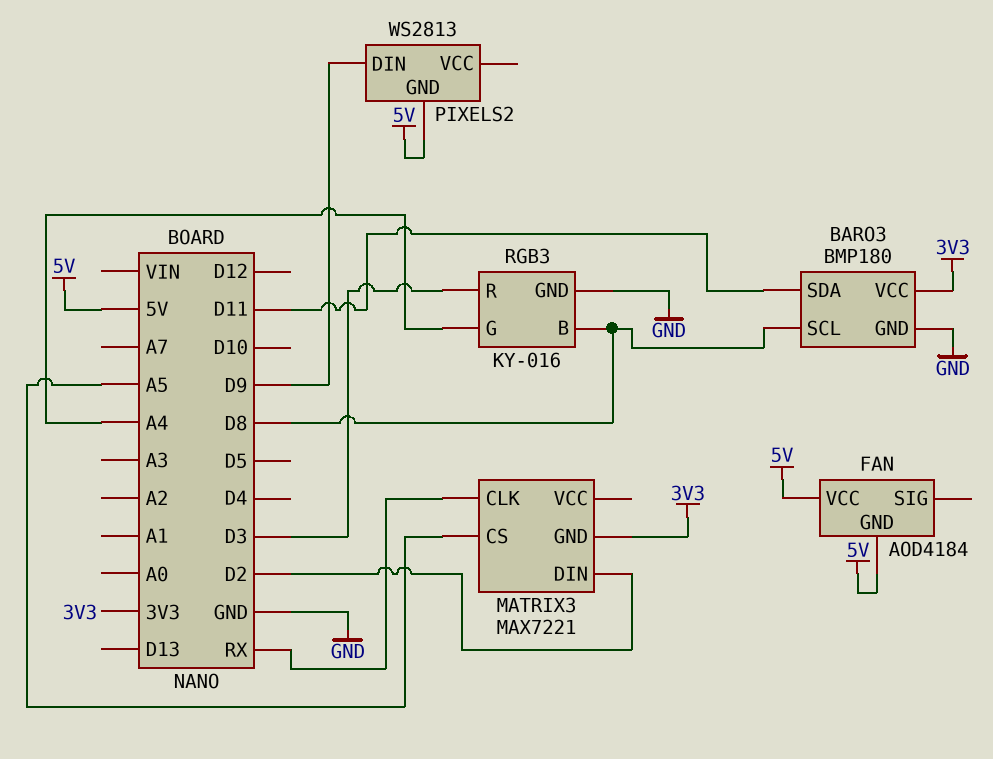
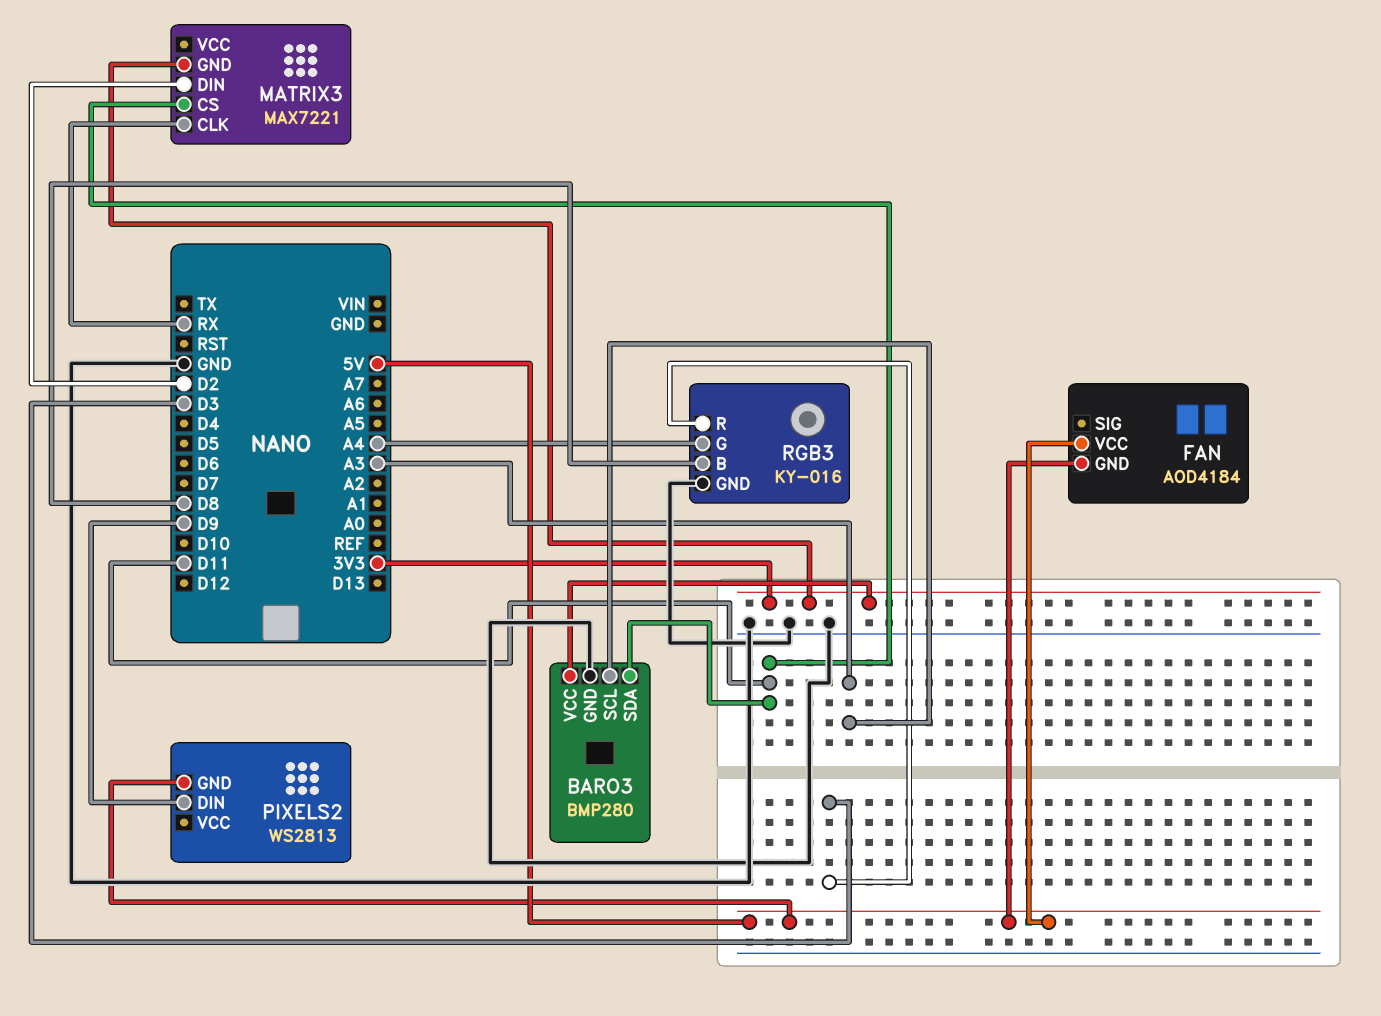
BARO3: BMP180 -> BMP280
BARO3 pin SCL: D8 -> A3
MATRIX3 pin CS: A5 -> D11

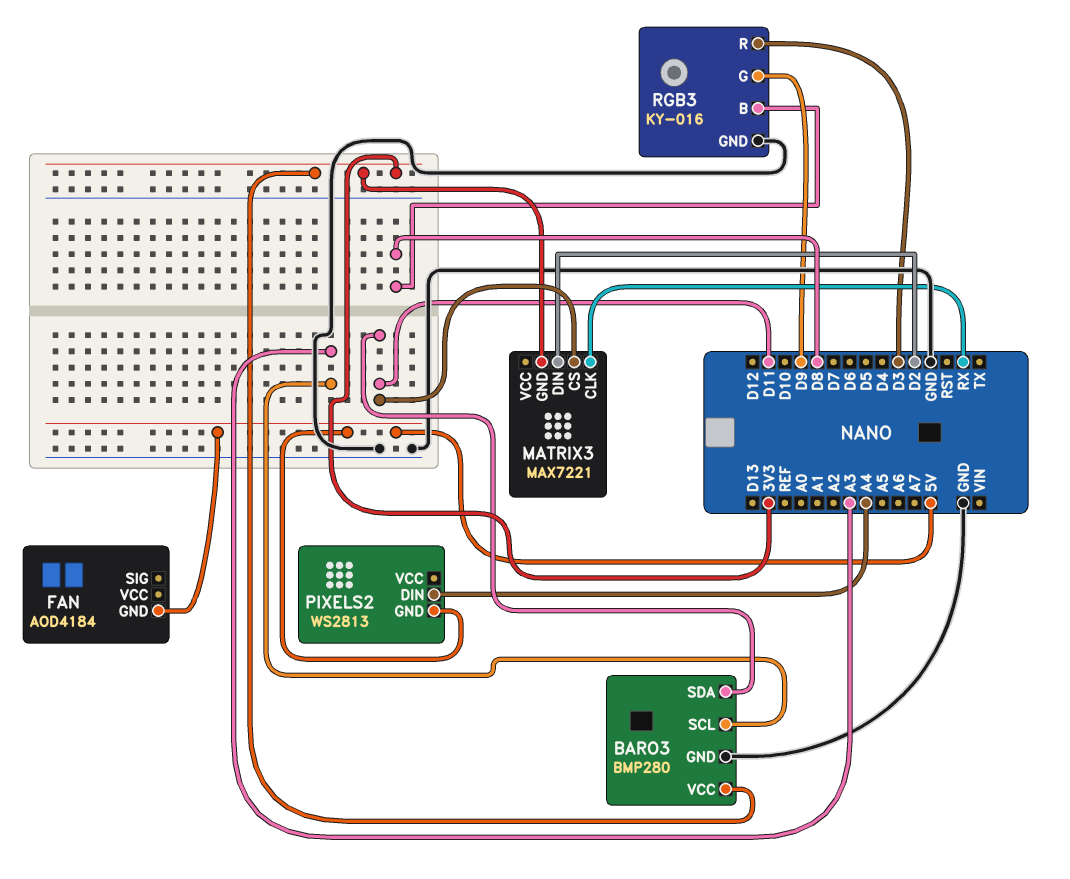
FAN pin VCC: 5V -> none
PIXELS2 pin DIN: D9 -> A4
RGB3 pin G: A4 -> D9

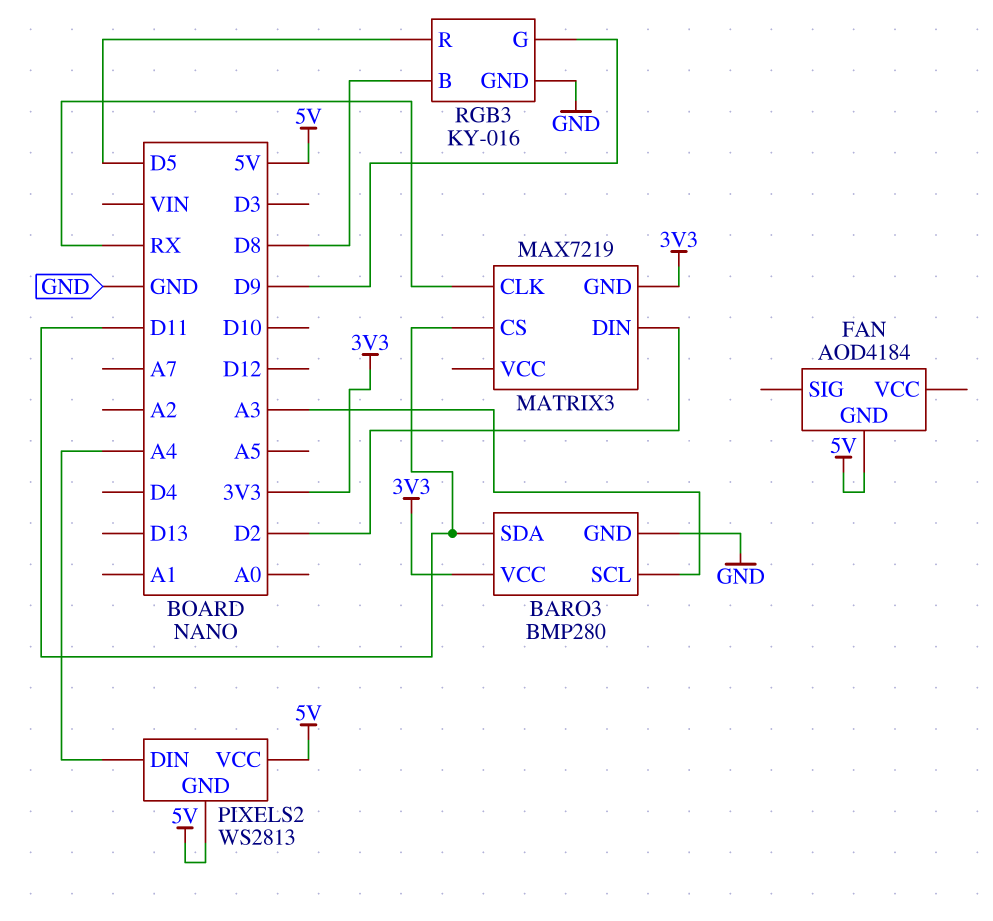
MATRIX3: MAX7221 -> MAX7219
PIXELS2 pin VCC: none -> 5V
RGB3 pin R: D3 -> D5

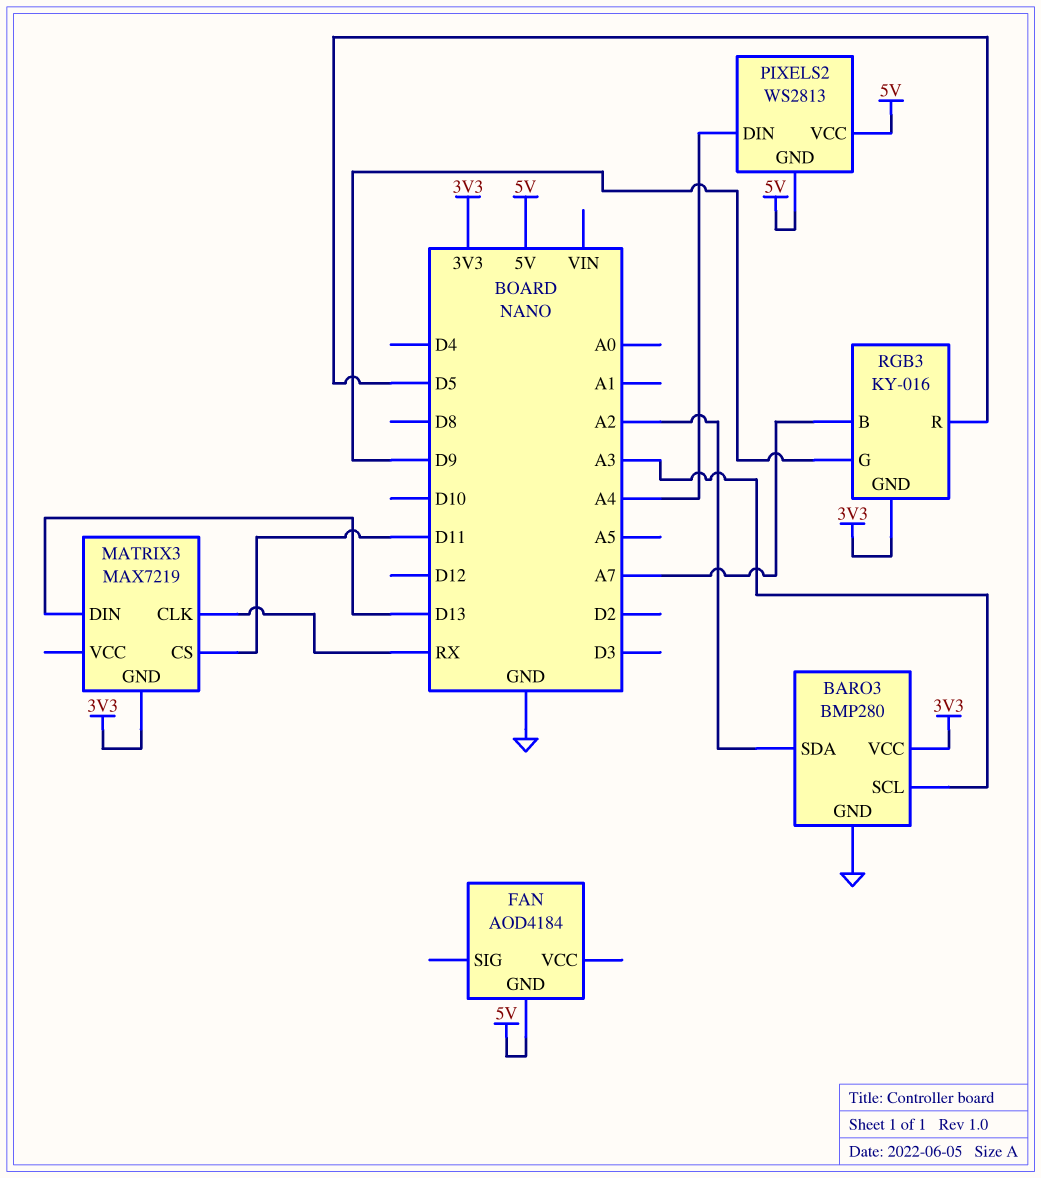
BARO3 pin SDA: D11 -> A2
MATRIX3 pin DIN: D2 -> D13
RGB3 pin B: D8 -> A7
RGB3 pin GND: GND -> 3V3

